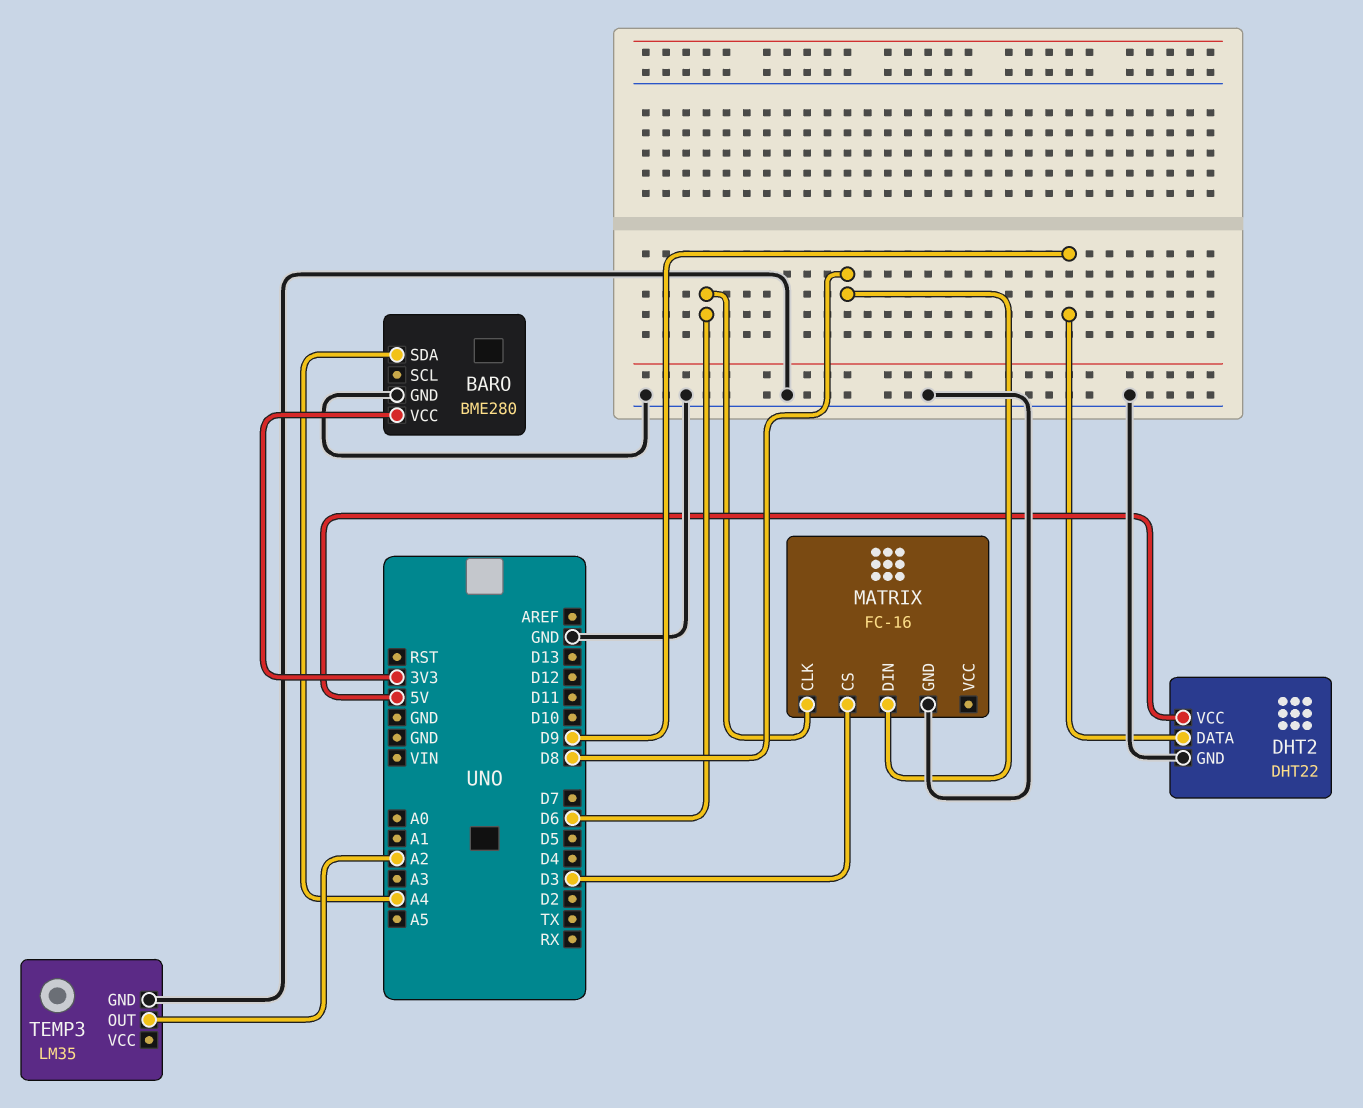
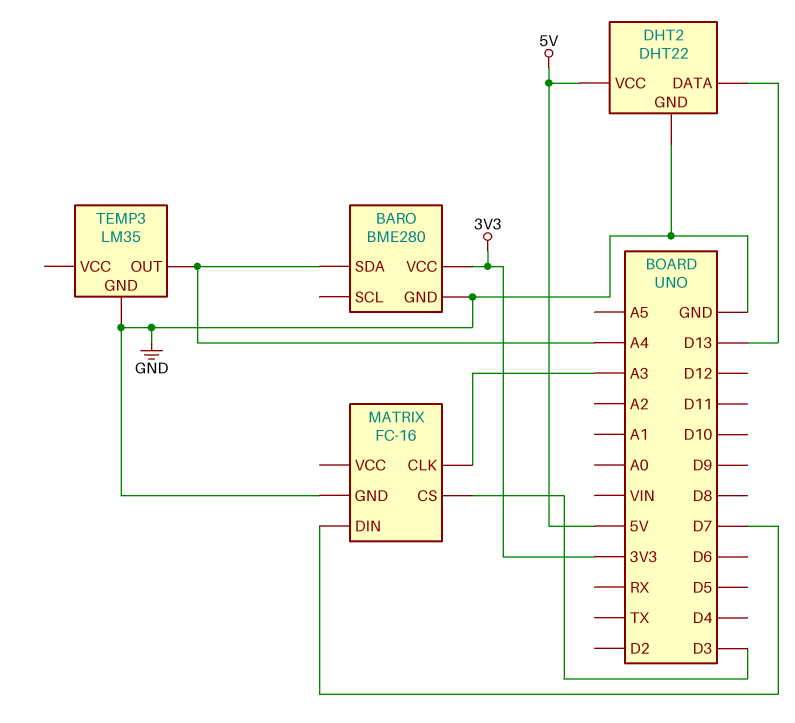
DHT2 pin DATA: D9 -> D13
MATRIX pin CLK: D6 -> A3
MATRIX pin DIN: D8 -> D7
TEMP3 pin OUT: A2 -> A4

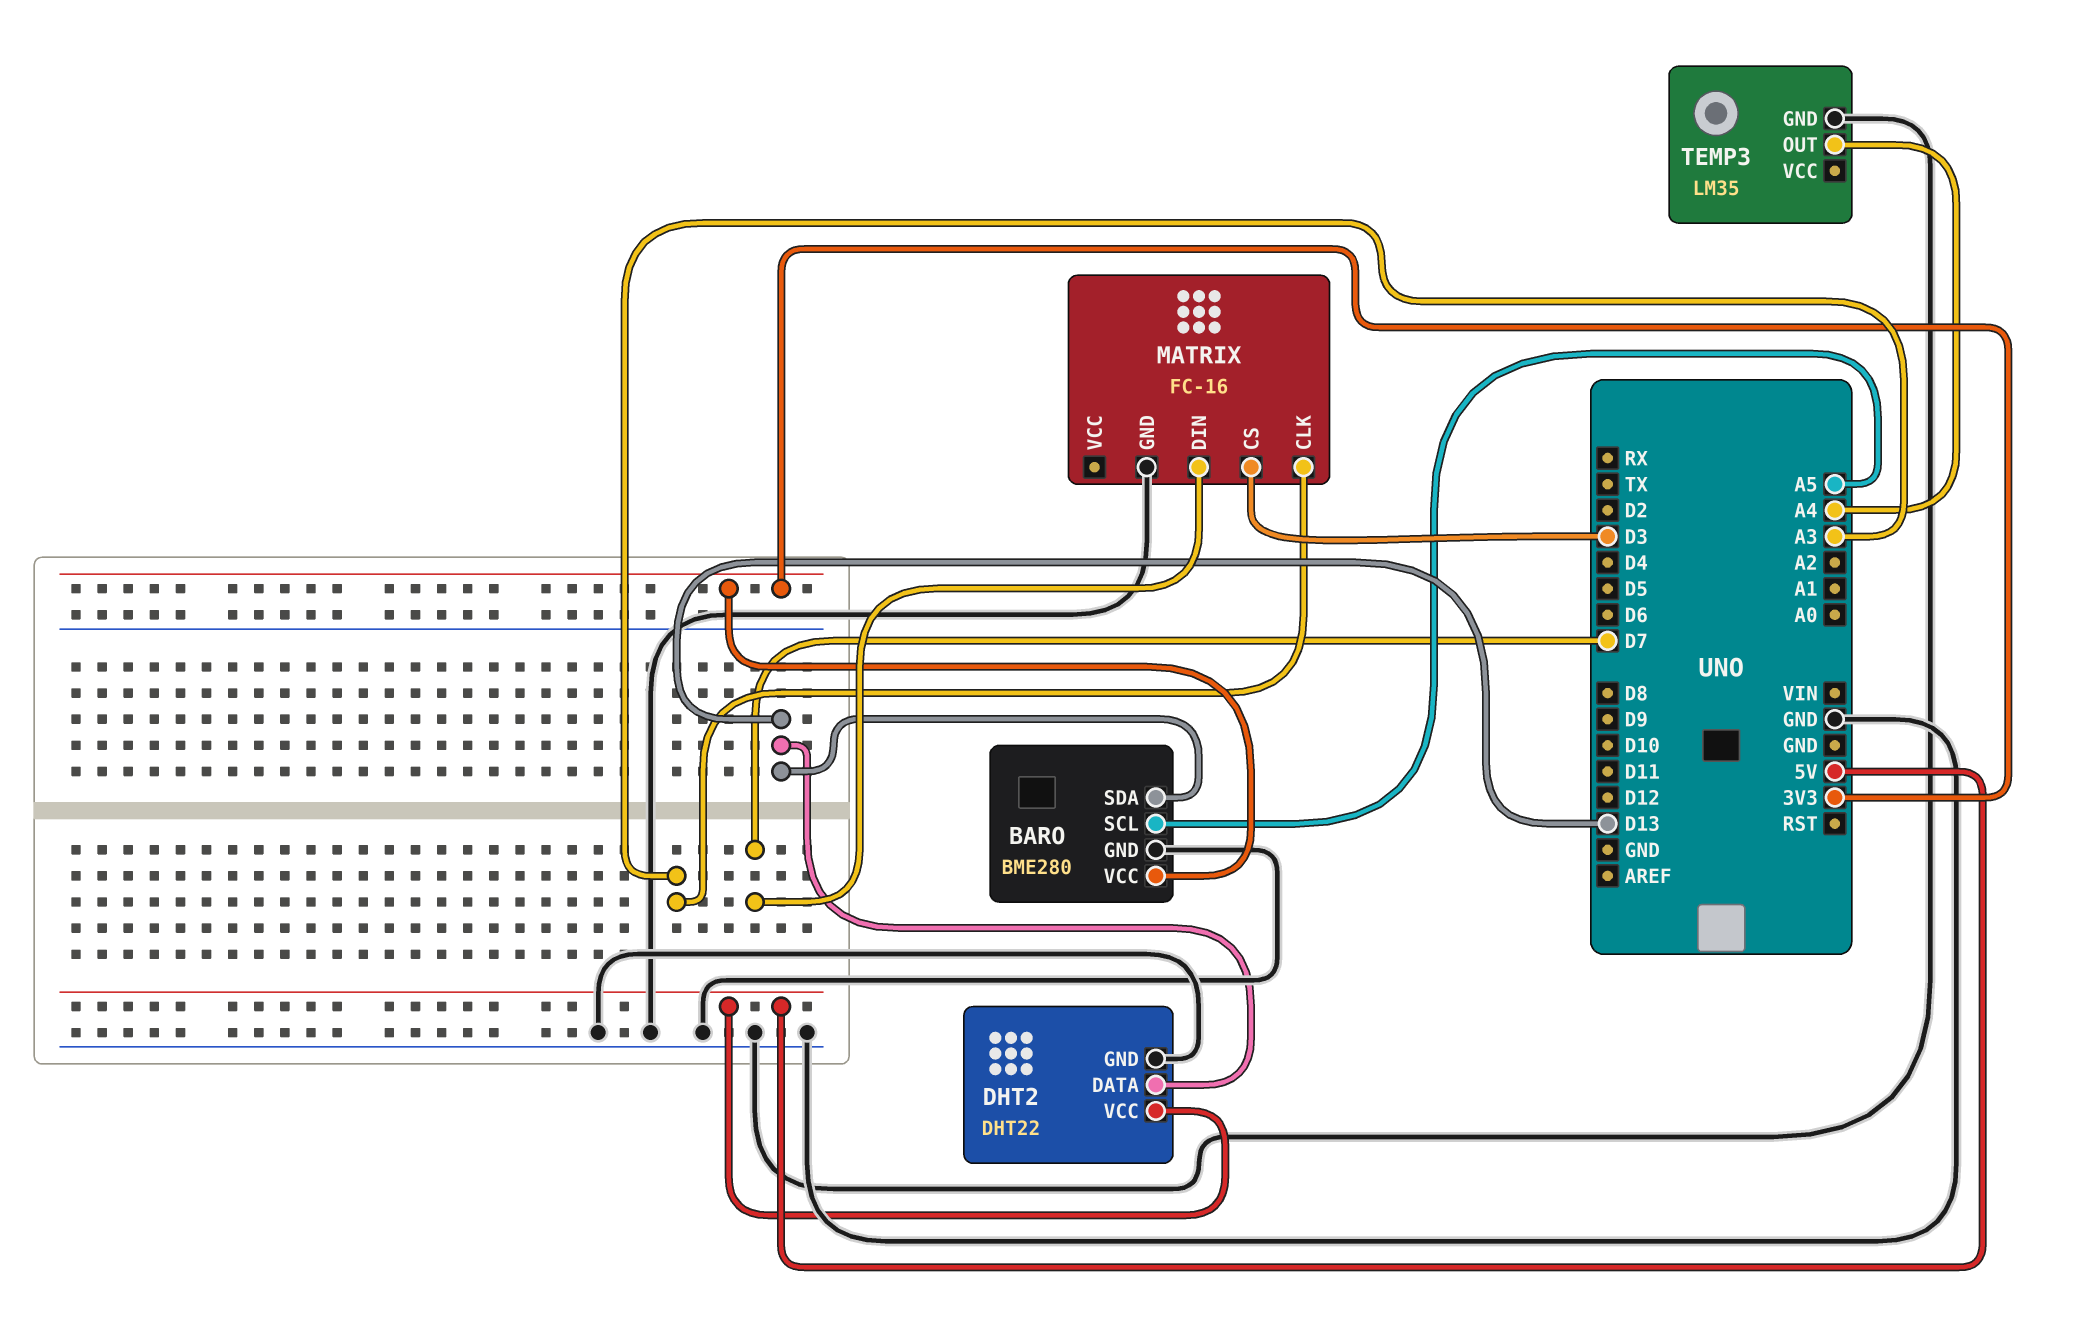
BARO pin SCL: none -> A5
BARO pin SDA: A4 -> D13

